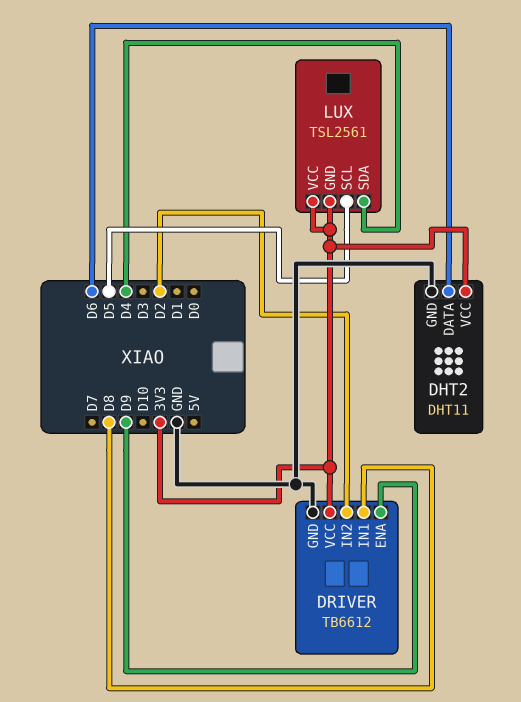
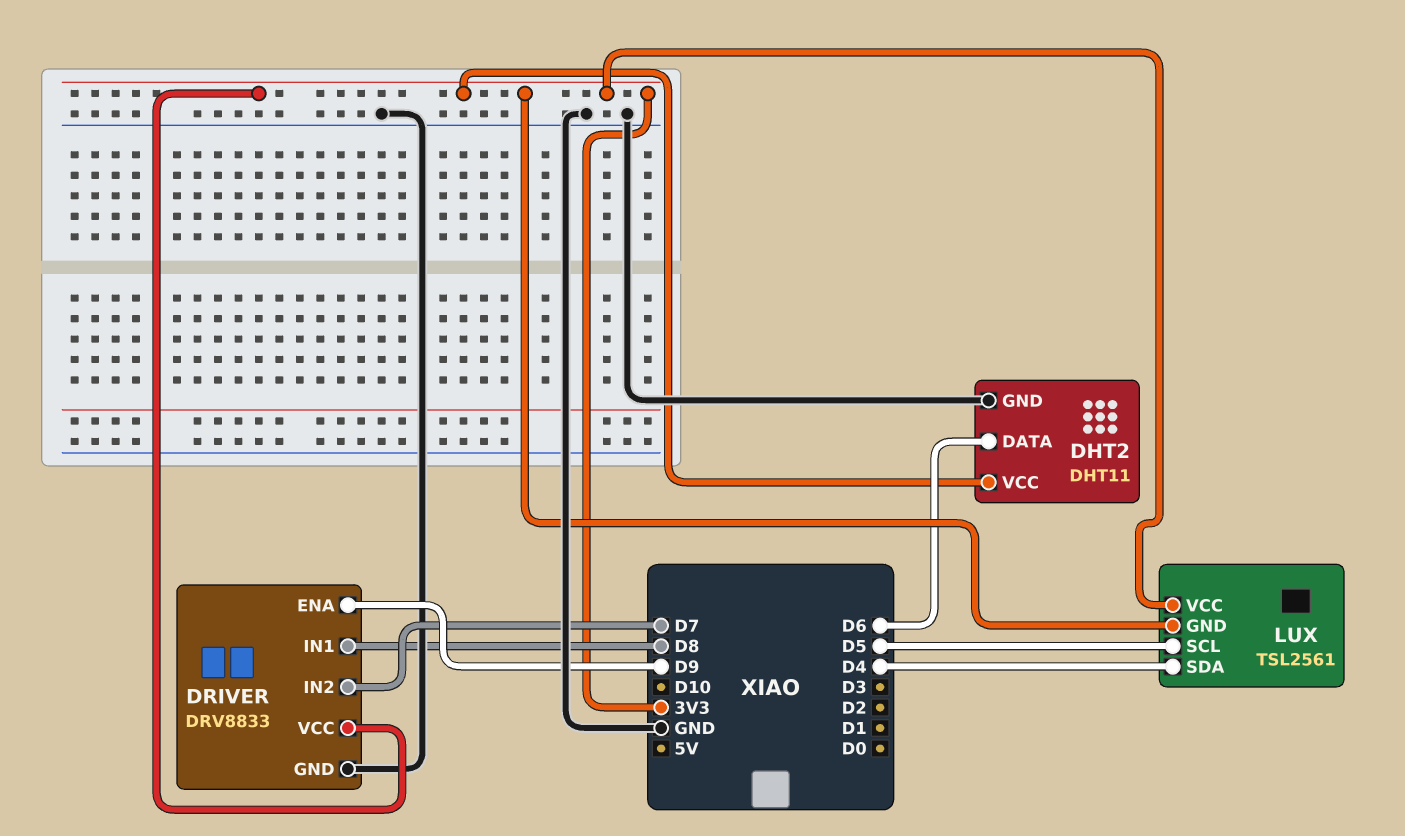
DRIVER: TB6612 -> DRV8833
DRIVER pin IN2: D2 -> D7

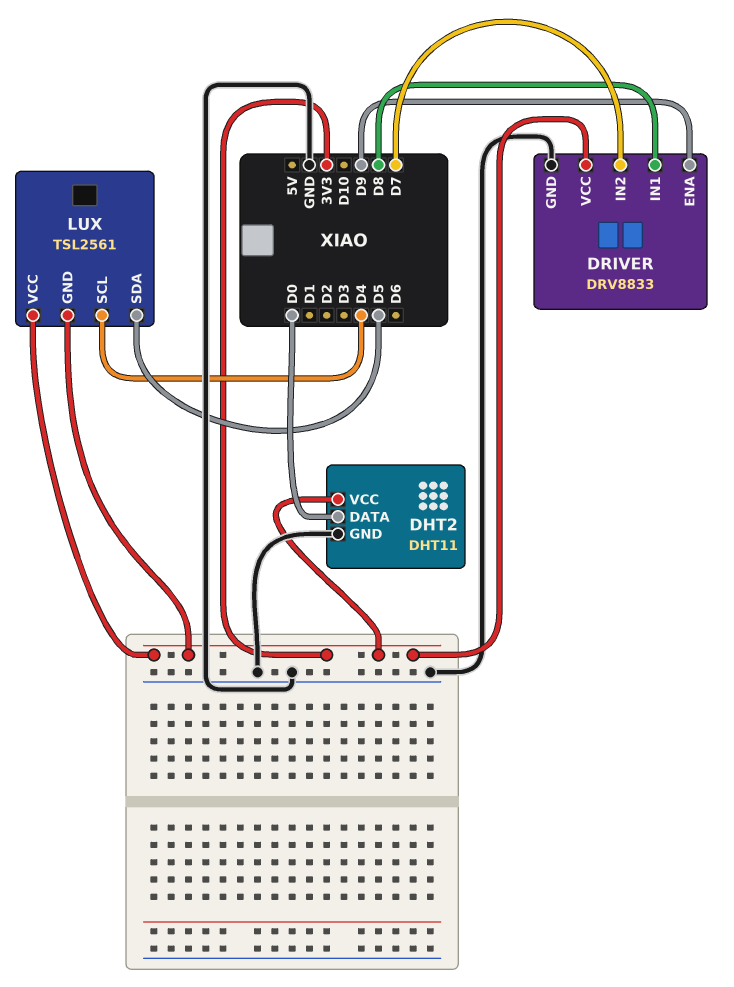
DHT2 pin DATA: D6 -> D0
LUX pin SCL: D5 -> D4
LUX pin SDA: D4 -> D5

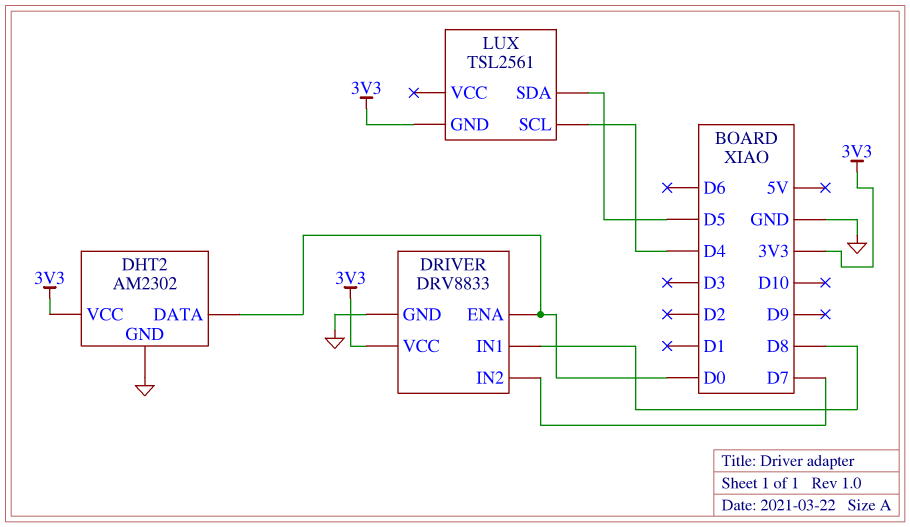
DHT2: DHT11 -> AM2302
DRIVER pin ENA: D9 -> D0
LUX pin VCC: 3V3 -> none

